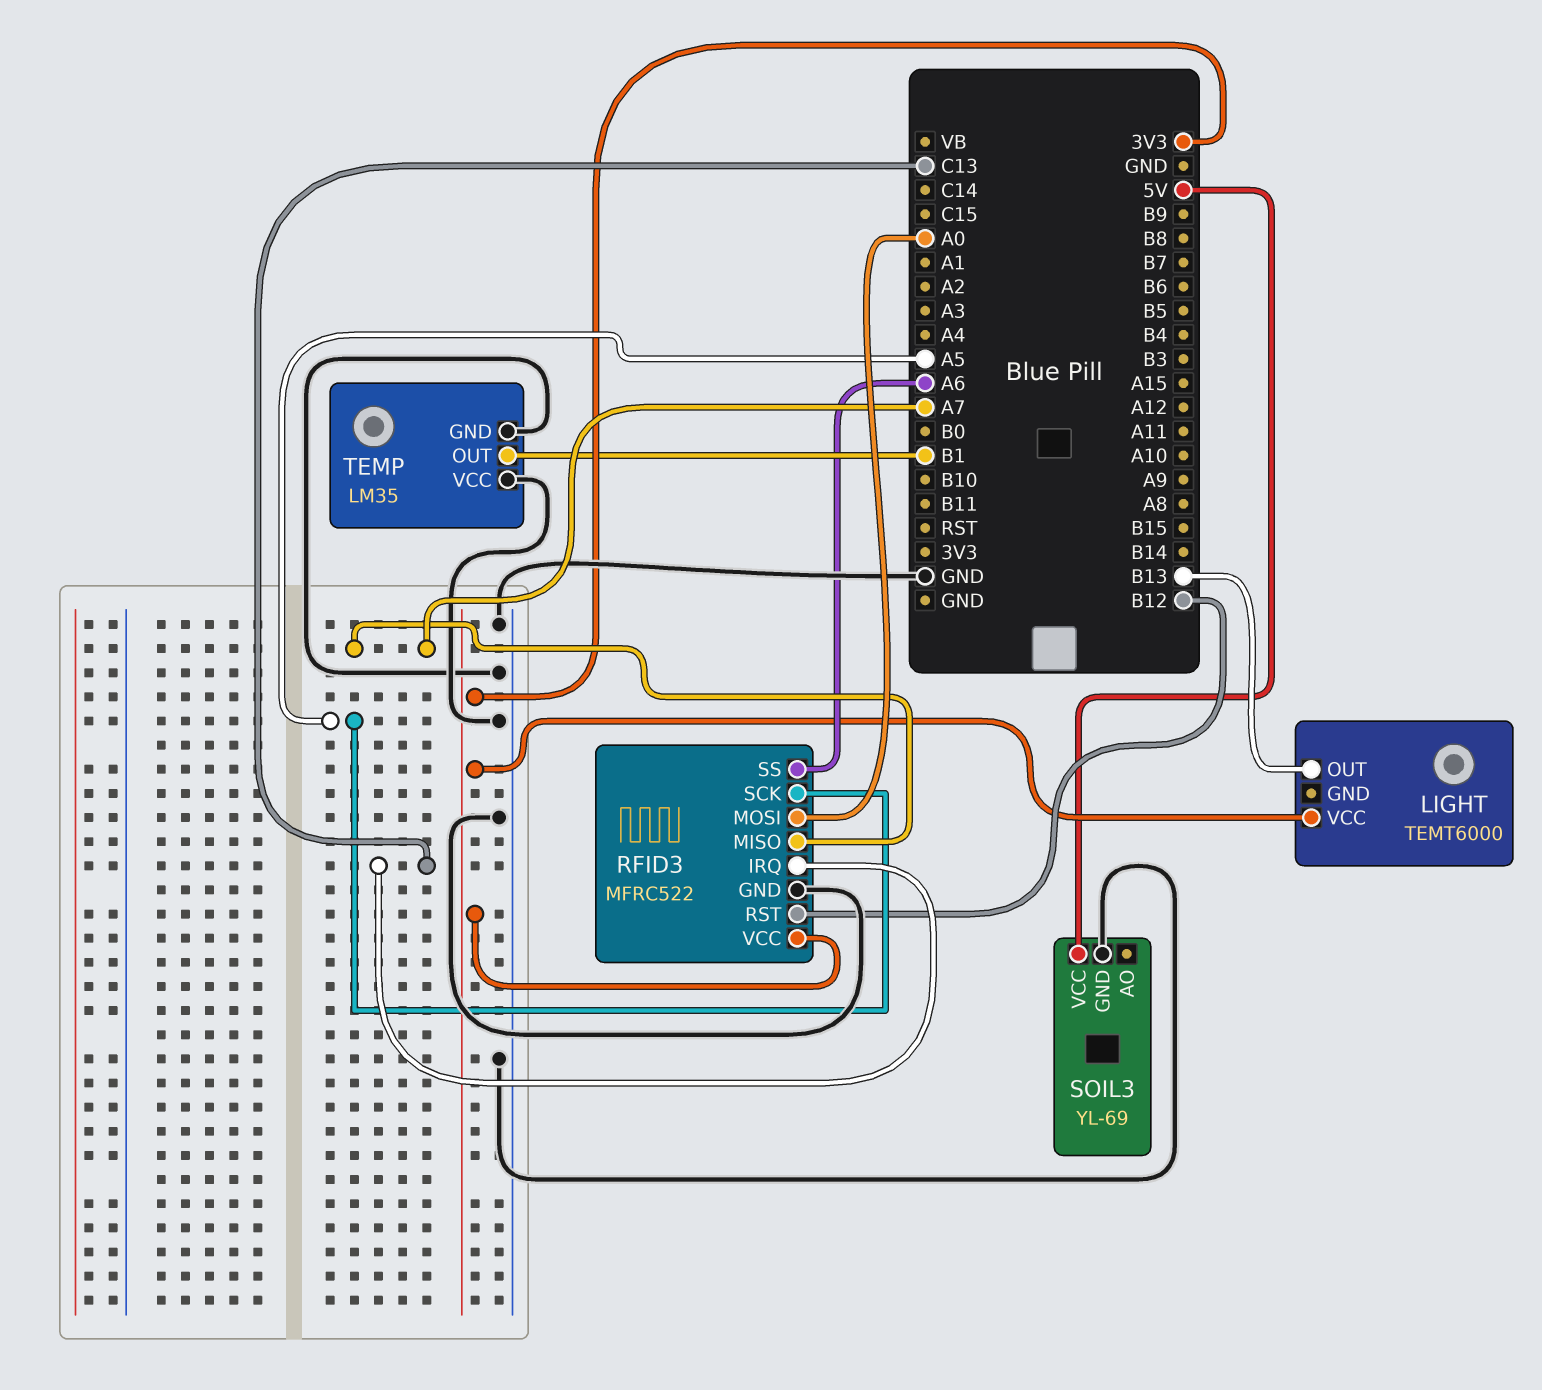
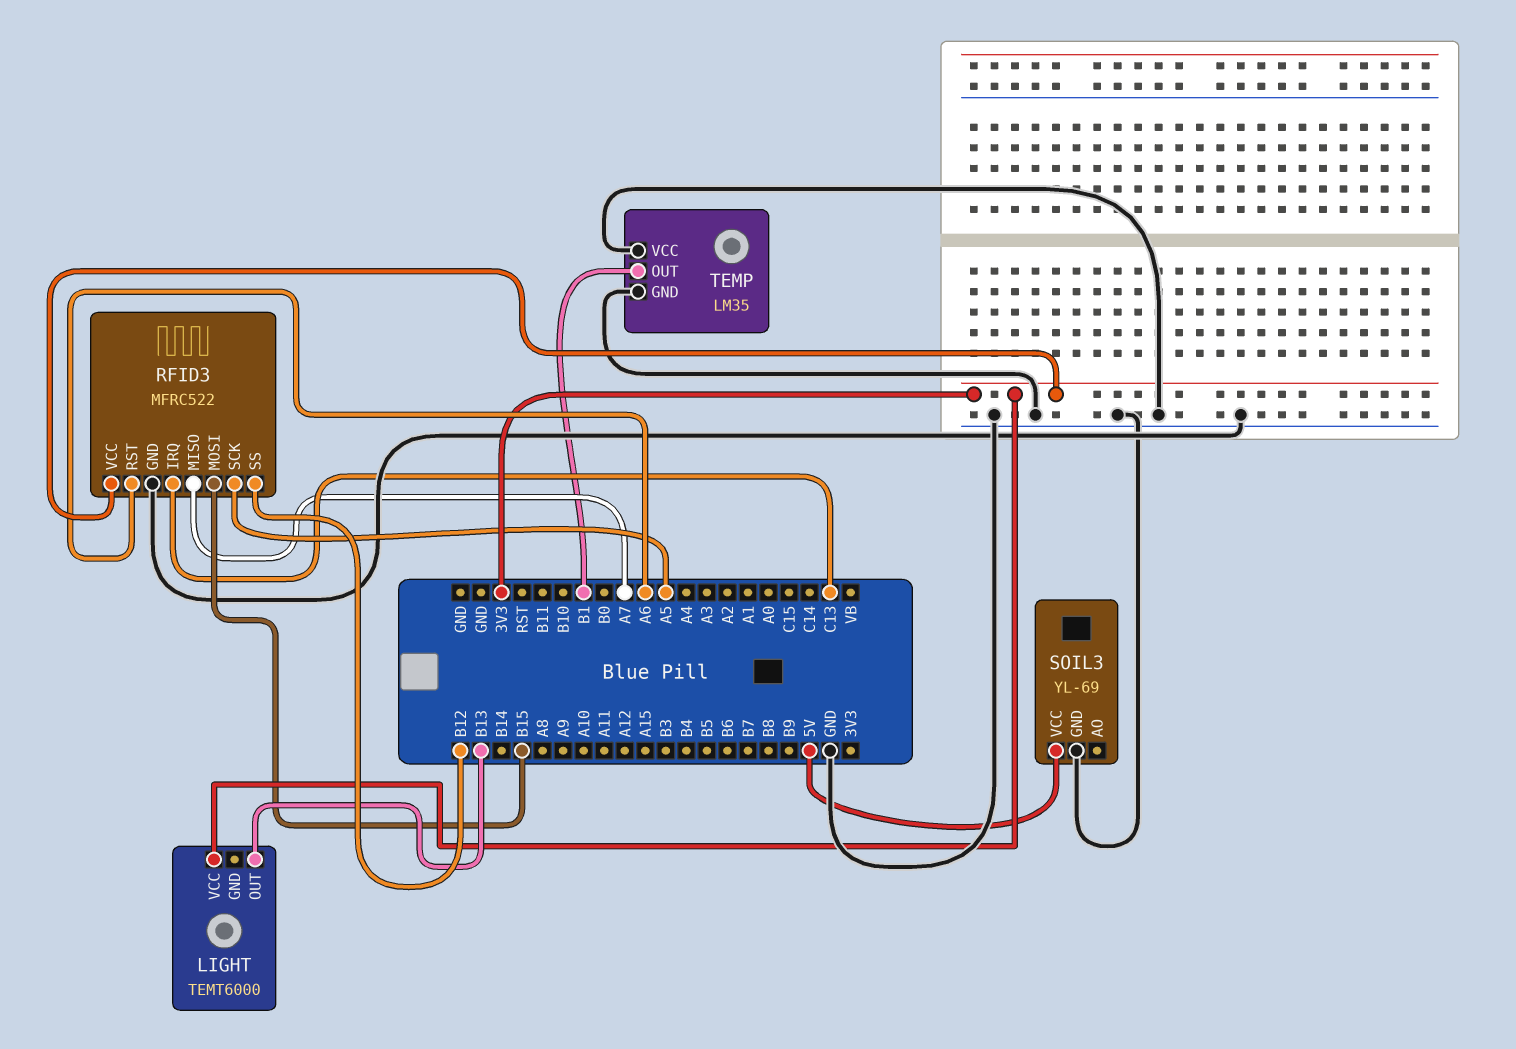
RFID3 pin MOSI: A0 -> B15
RFID3 pin RST: B12 -> A6
RFID3 pin SS: A6 -> B12

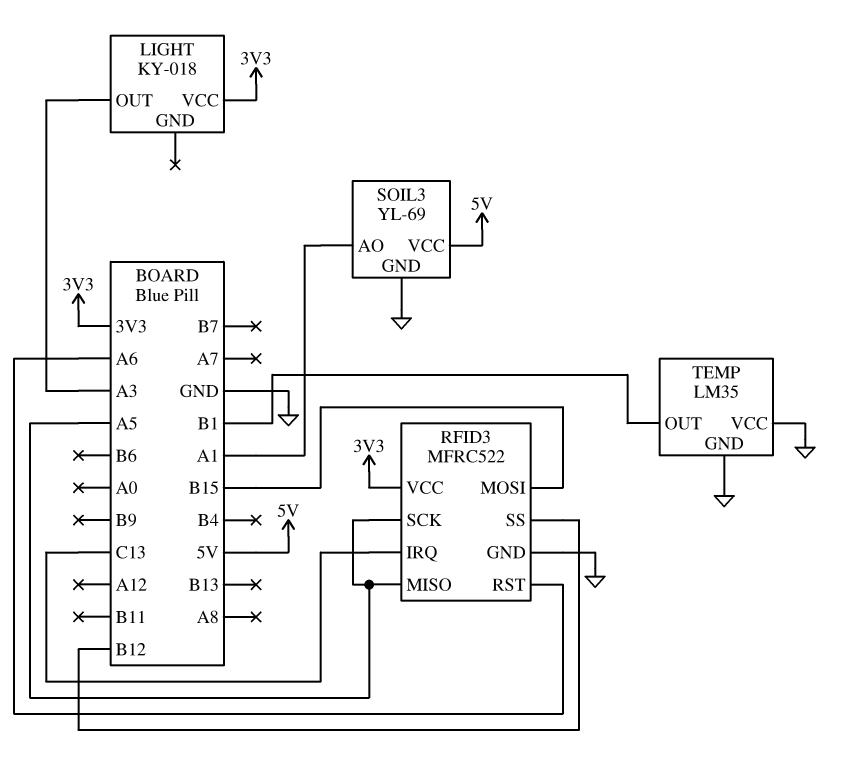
LIGHT: TEMT6000 -> KY-018
LIGHT pin OUT: B13 -> A3
RFID3 pin MISO: A7 -> A5
SOIL3 pin AO: none -> A1

